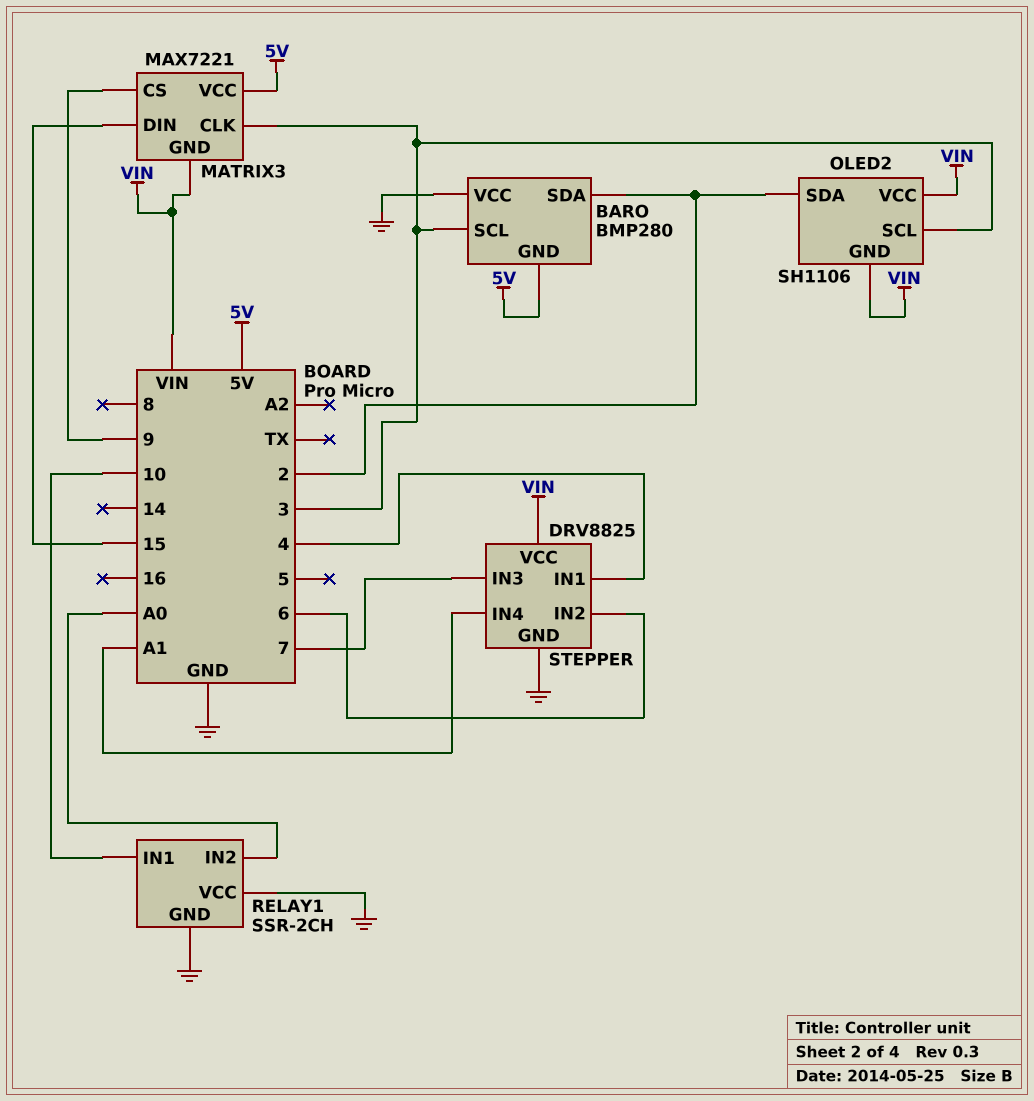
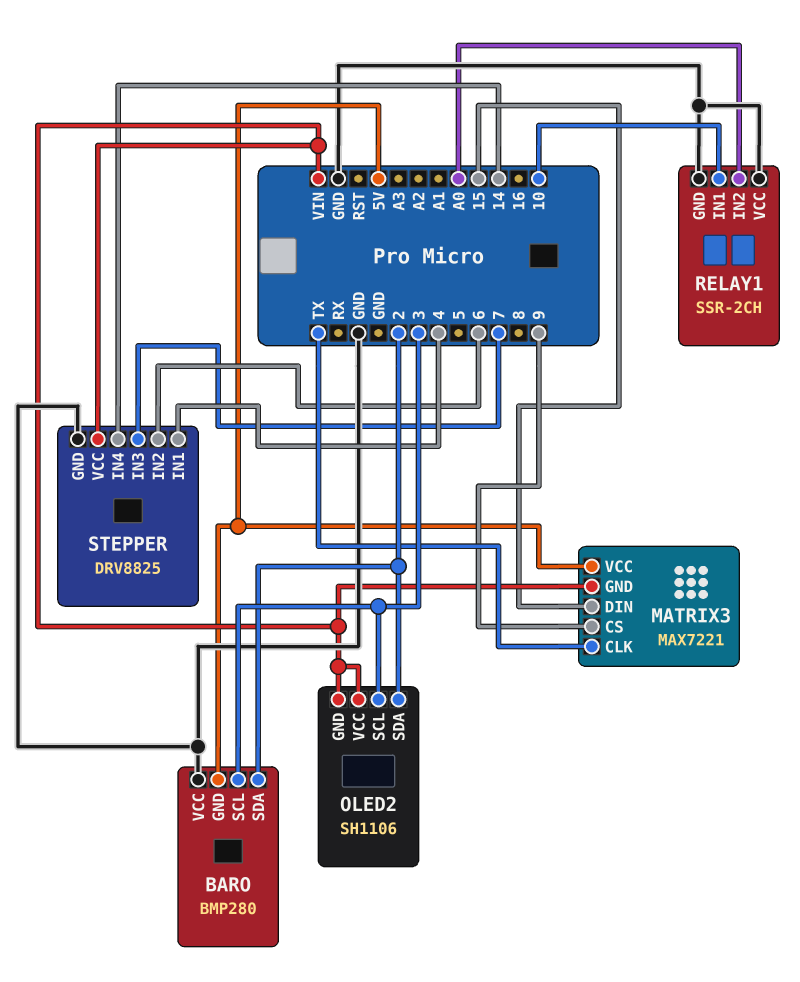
MATRIX3 pin CLK: 3 -> TX
STEPPER pin IN4: A1 -> 14

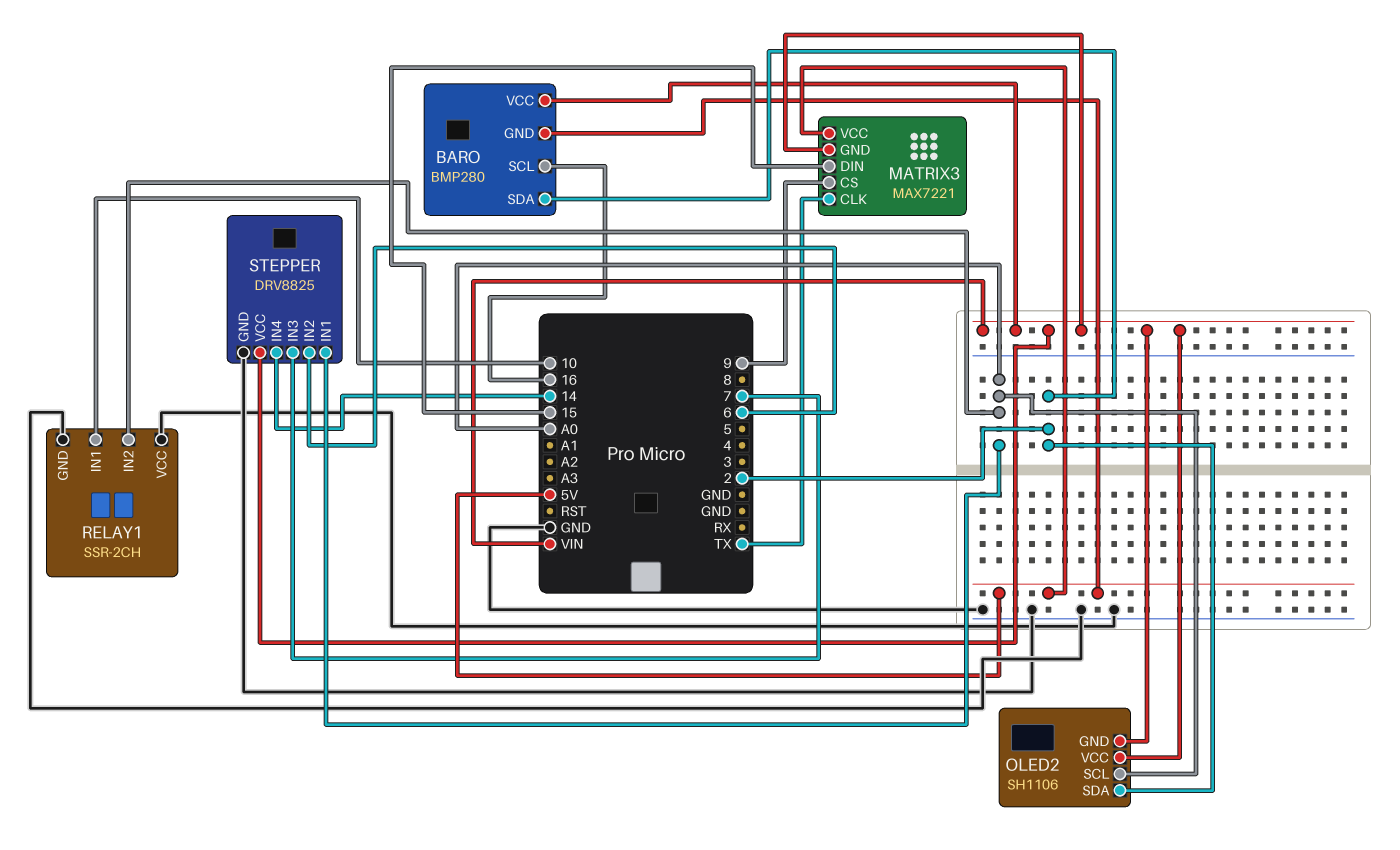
BARO pin SCL: 3 -> 16
BARO pin VCC: GND -> VIN
OLED2 pin SCL: 3 -> A0
STEPPER pin IN1: 4 -> A0

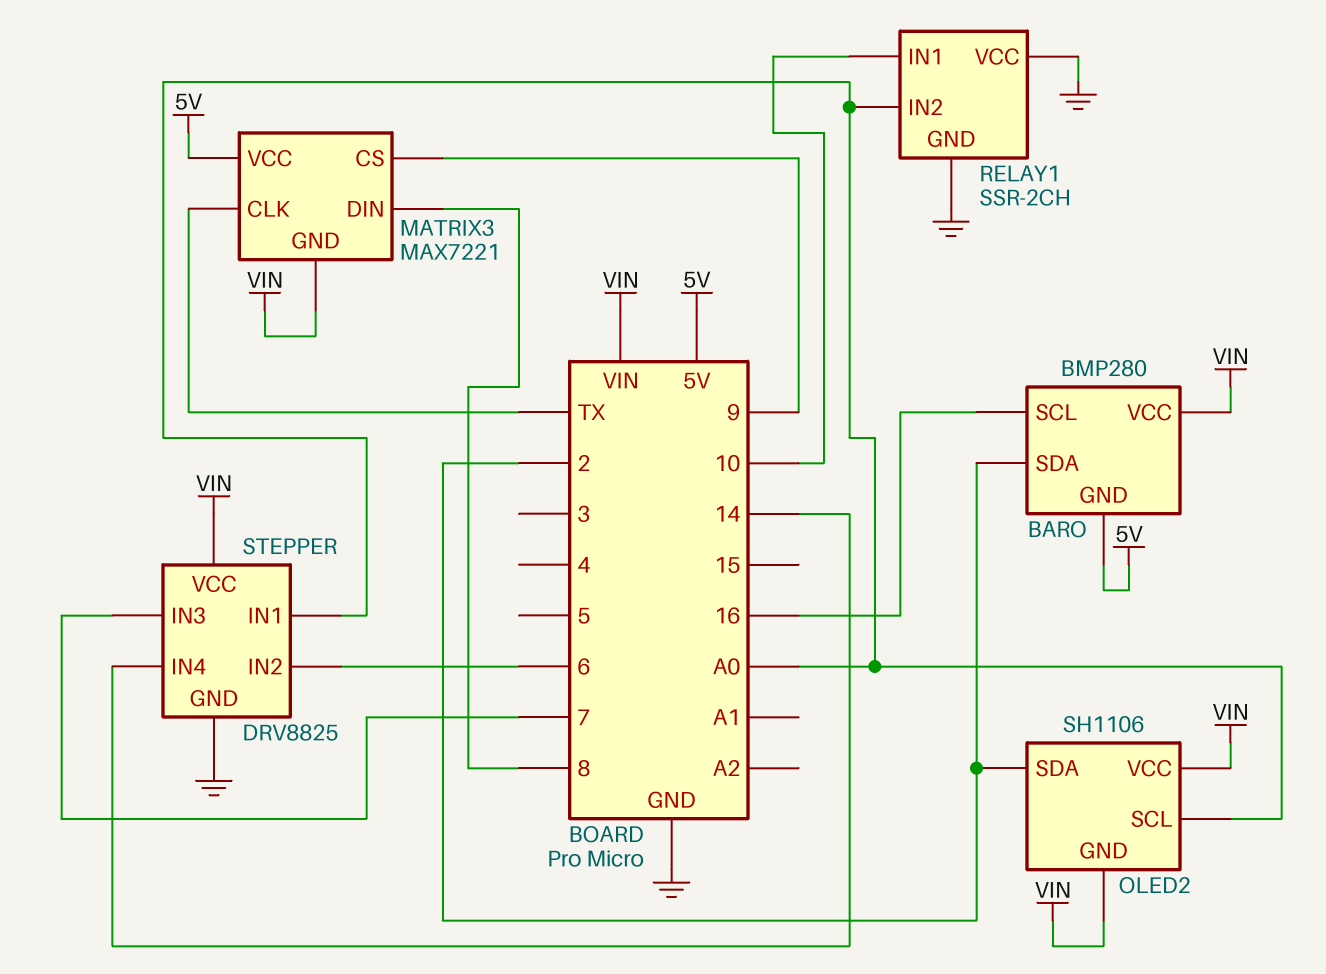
MATRIX3 pin DIN: 15 -> 8

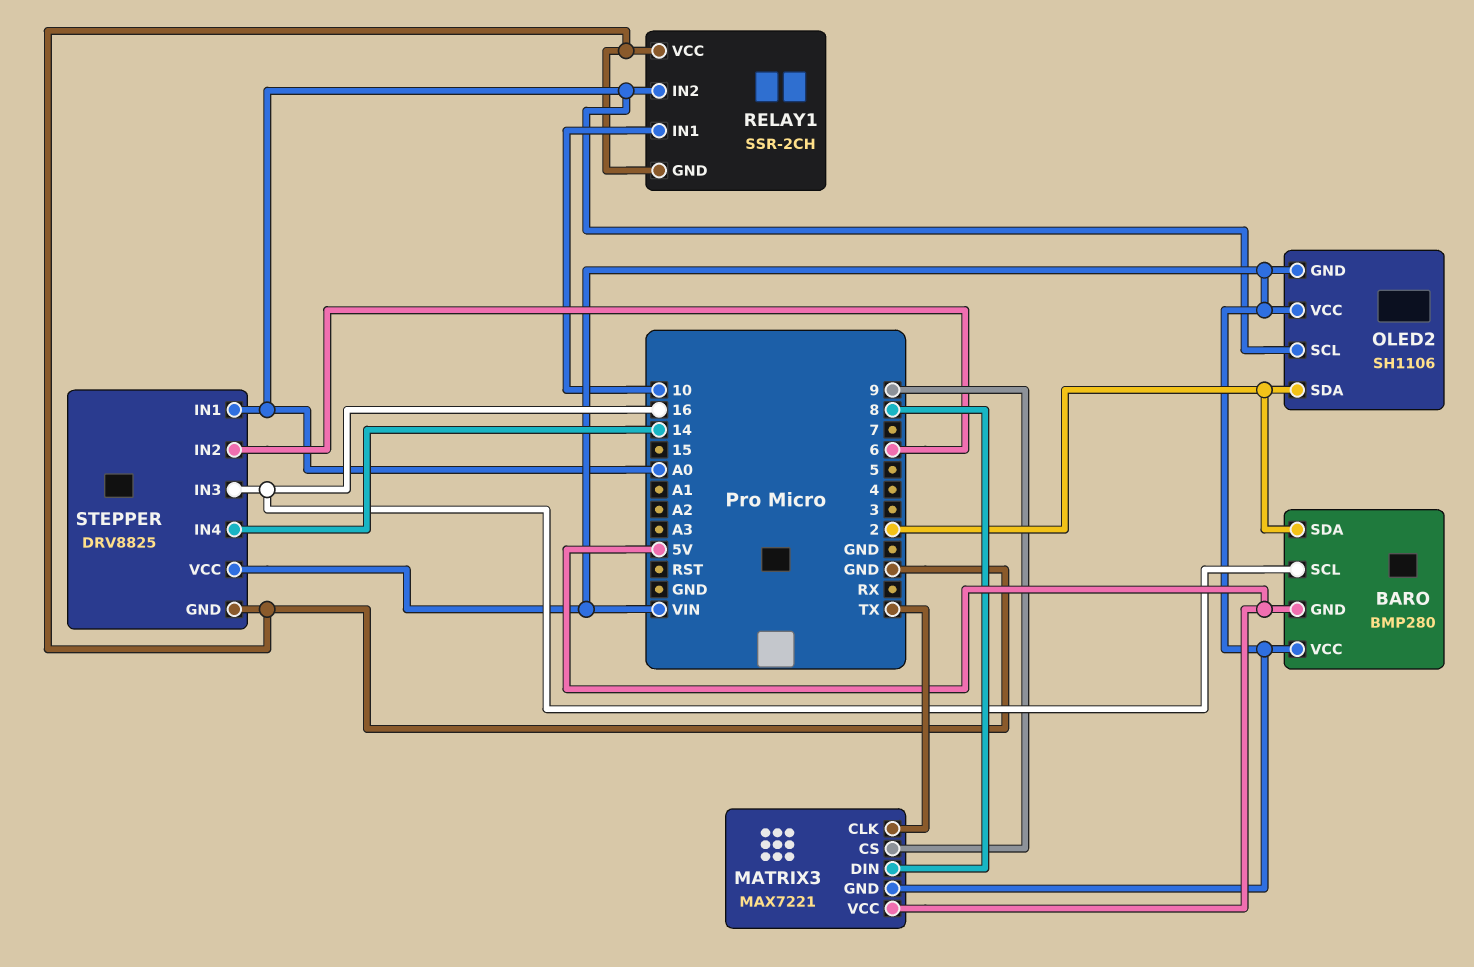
STEPPER pin IN3: 7 -> 16

